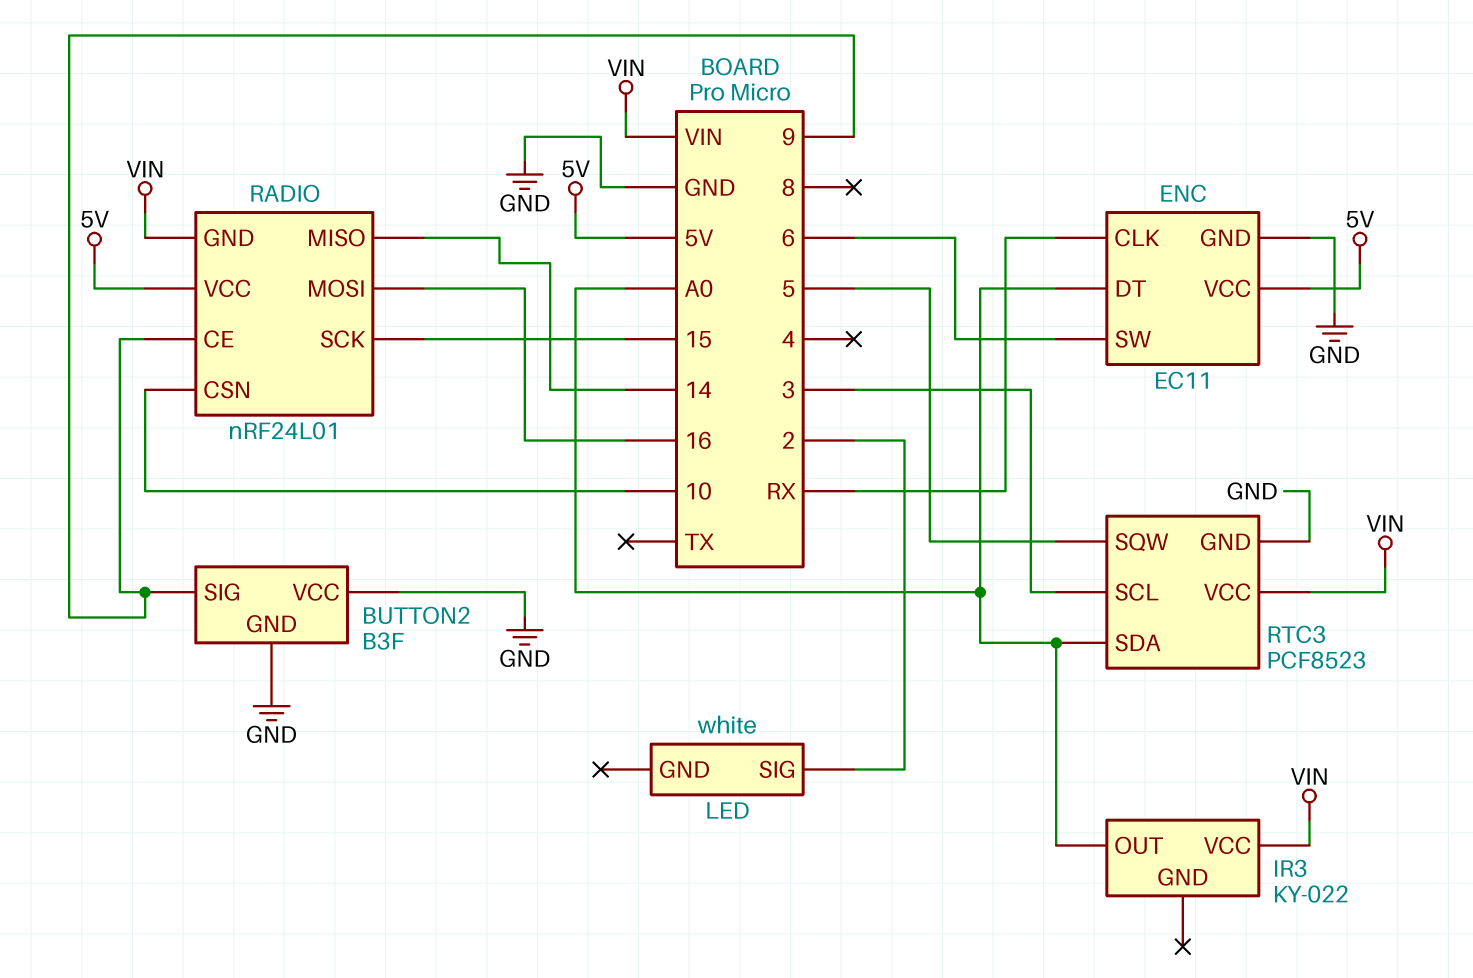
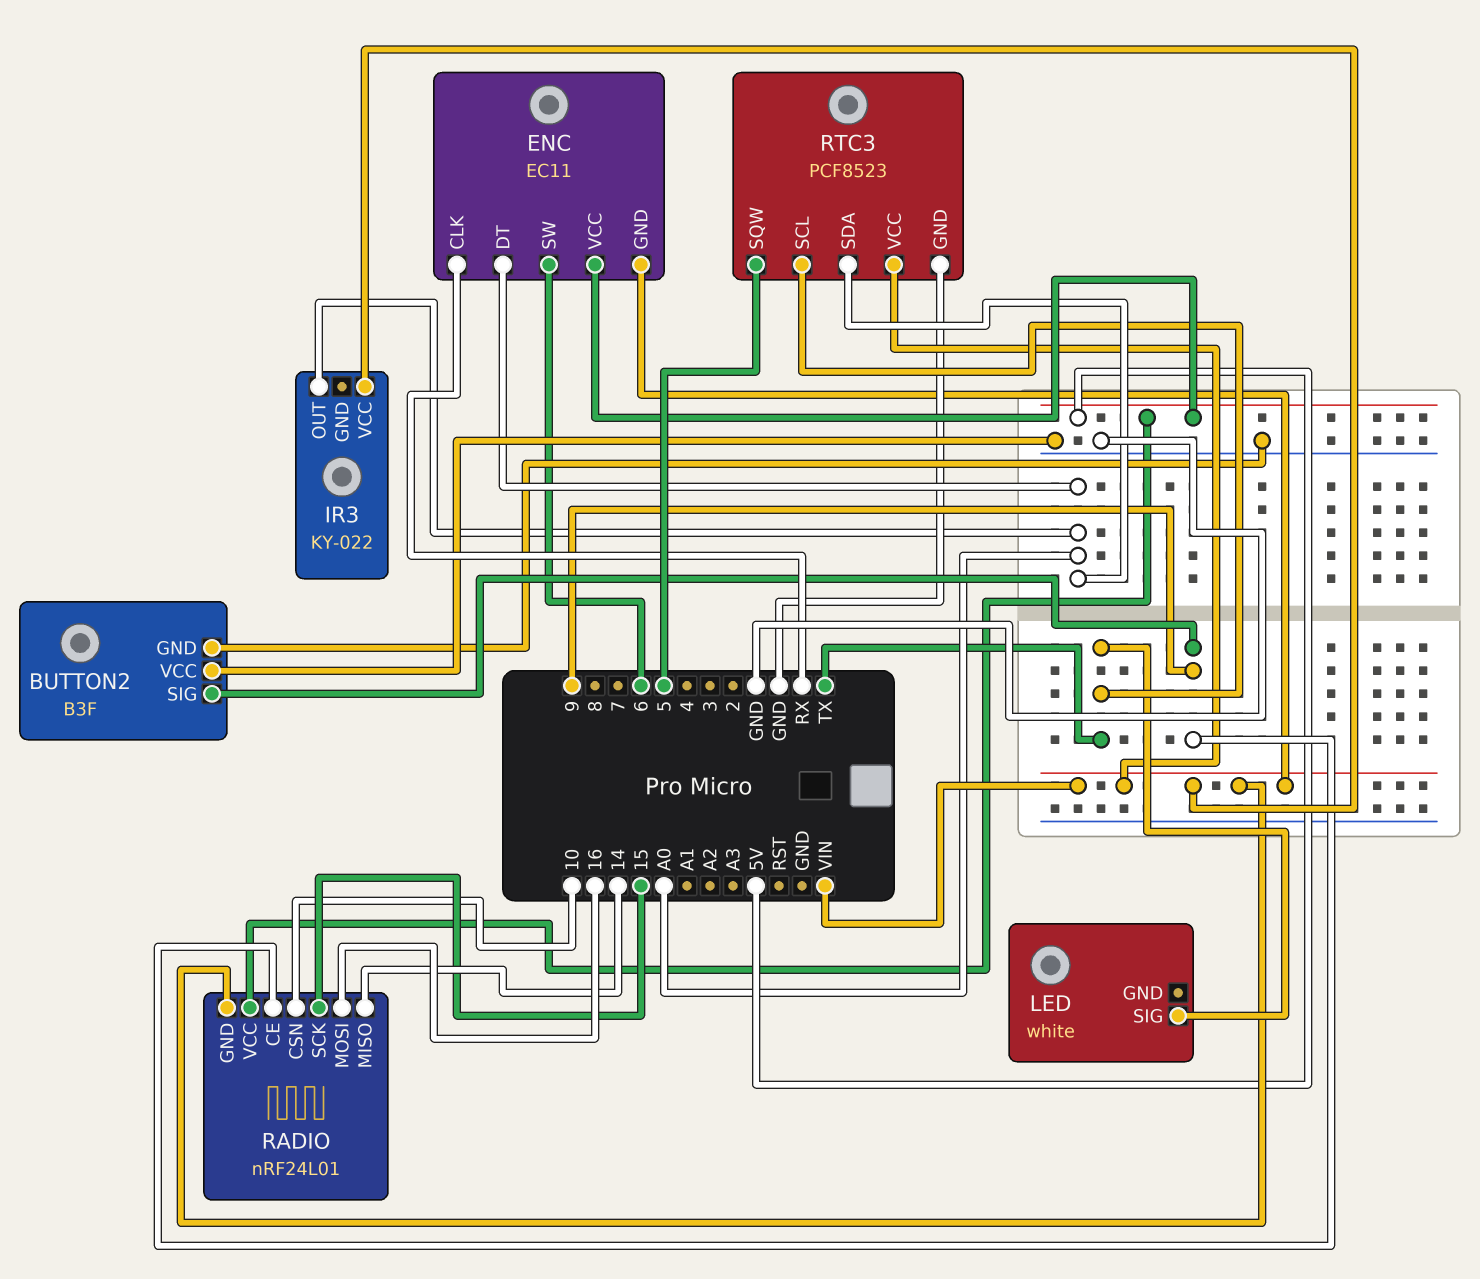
ENC pin GND: GND -> VIN
LED pin SIG: 2 -> TX
RTC3 pin SCL: 3 -> TX

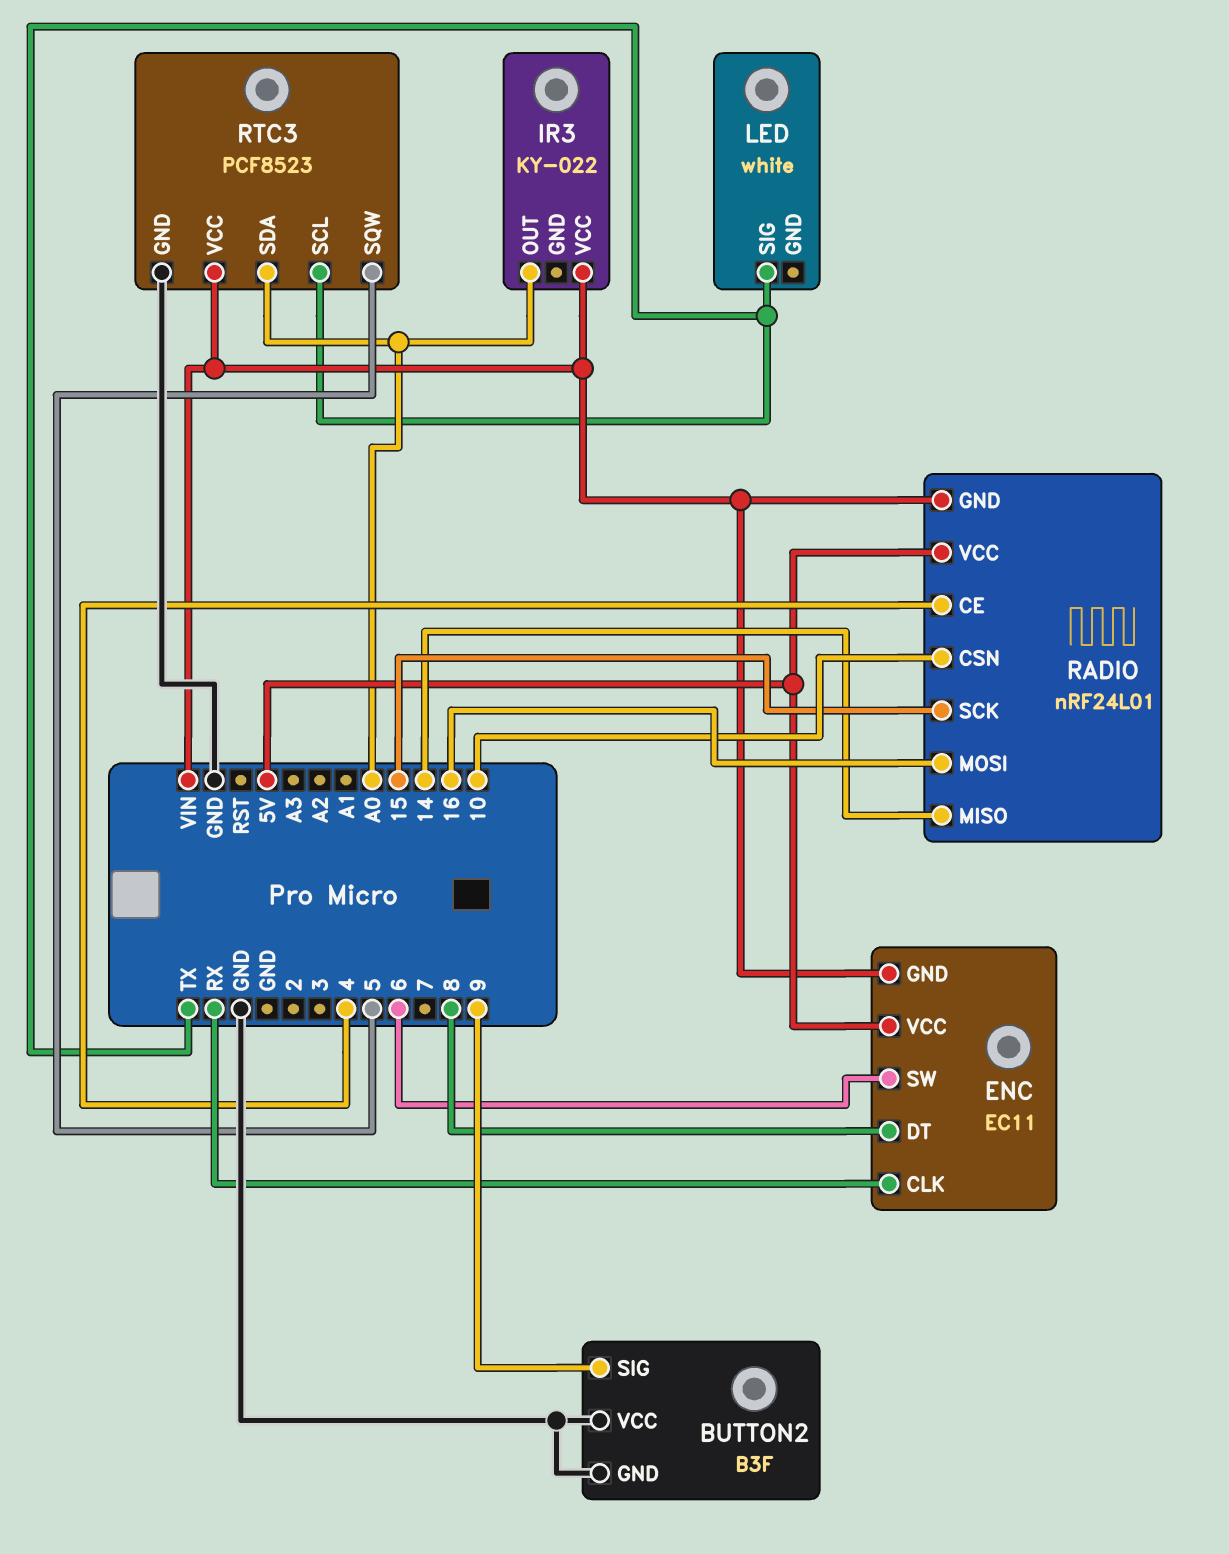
ENC pin DT: A0 -> 8
RADIO pin CE: 9 -> 4

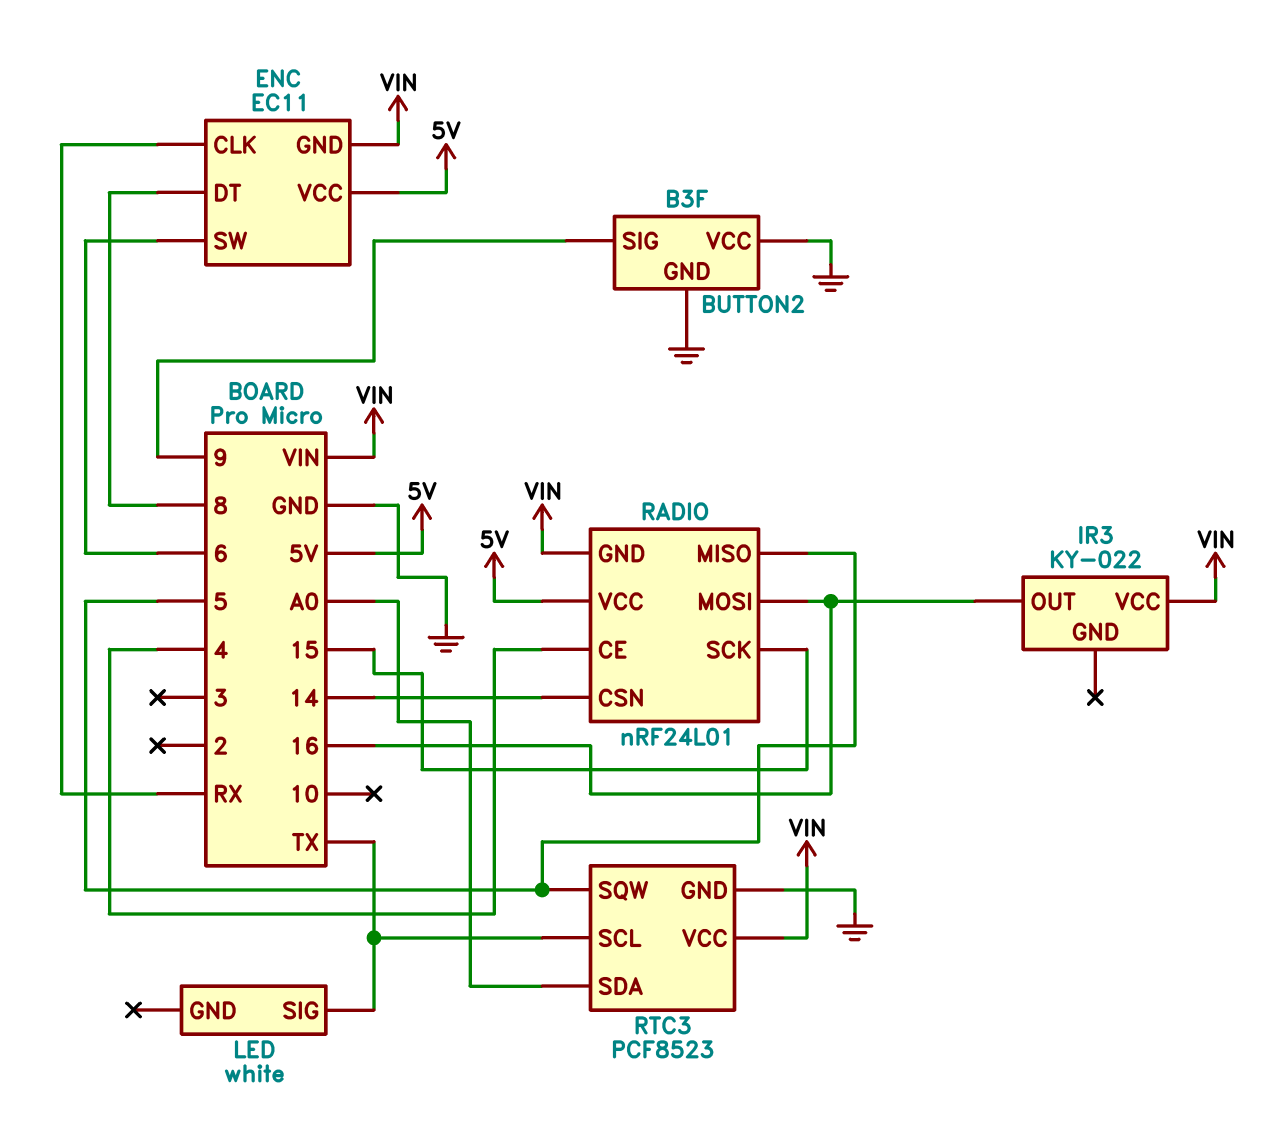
IR3 pin OUT: A0 -> 16
RADIO pin CSN: 10 -> 14
RADIO pin MISO: 14 -> 5

